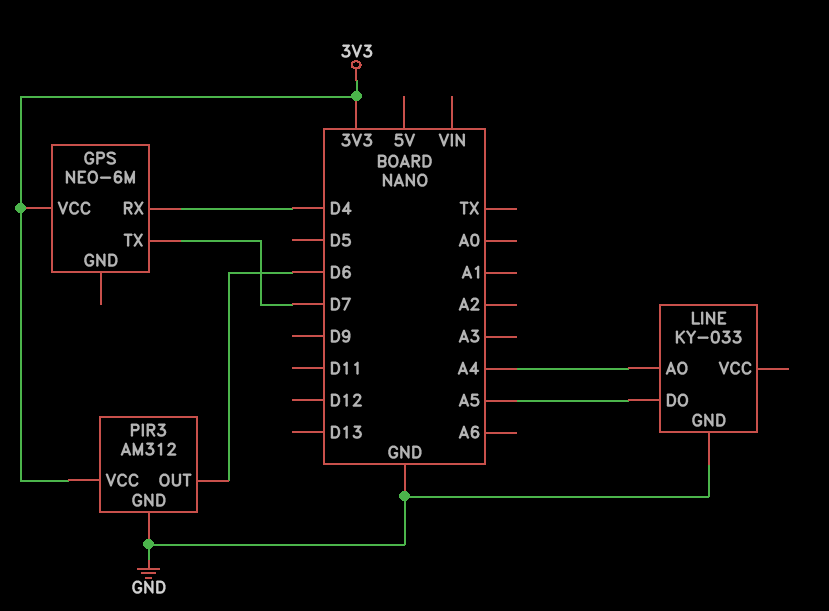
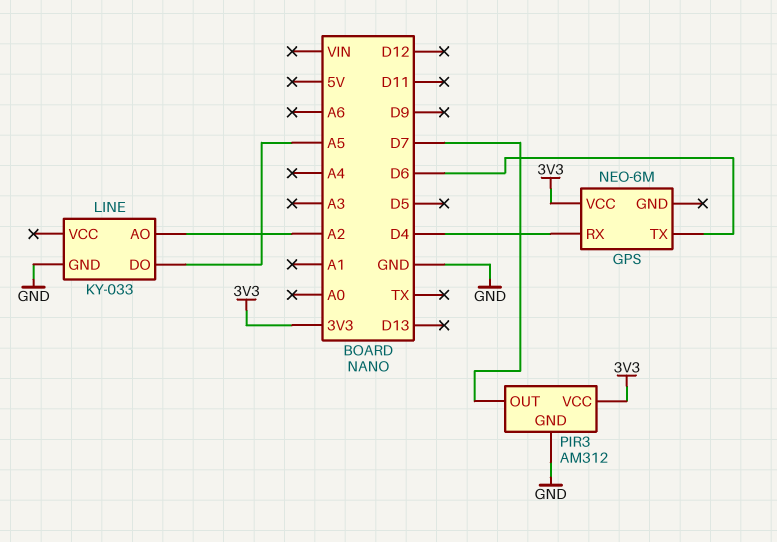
GPS pin TX: D7 -> D6
LINE pin AO: A4 -> A2
PIR3 pin OUT: D6 -> D7

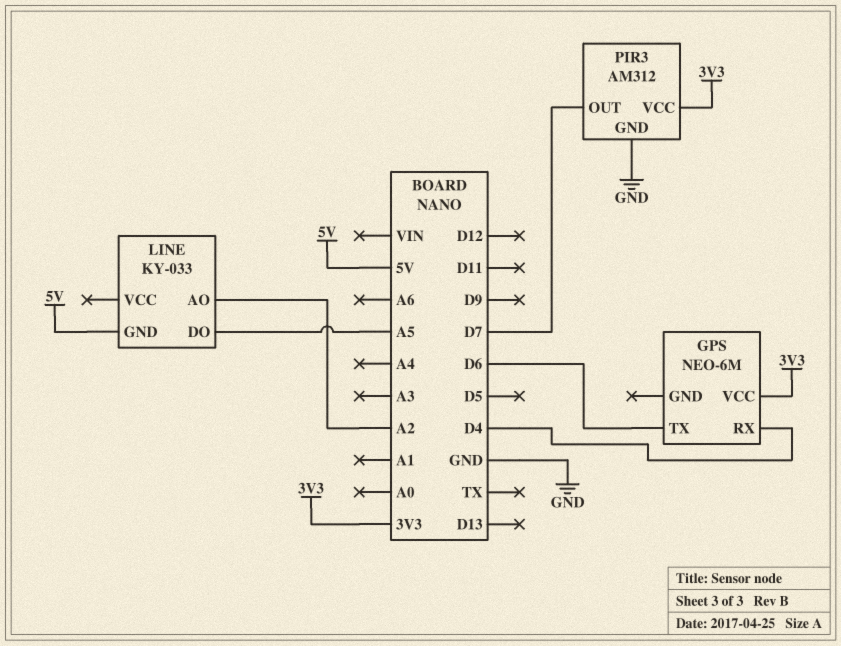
LINE pin GND: GND -> 5V

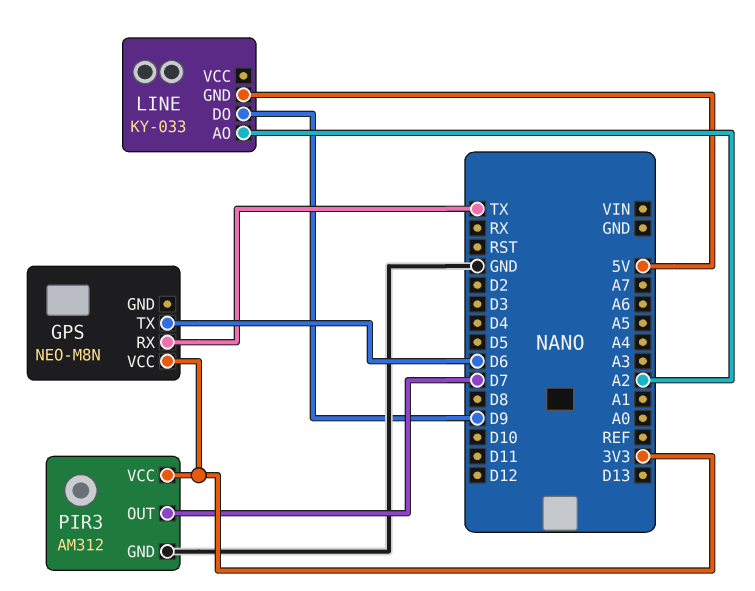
GPS: NEO-6M -> NEO-M8N
GPS pin RX: D4 -> TX
LINE pin DO: A5 -> D9

